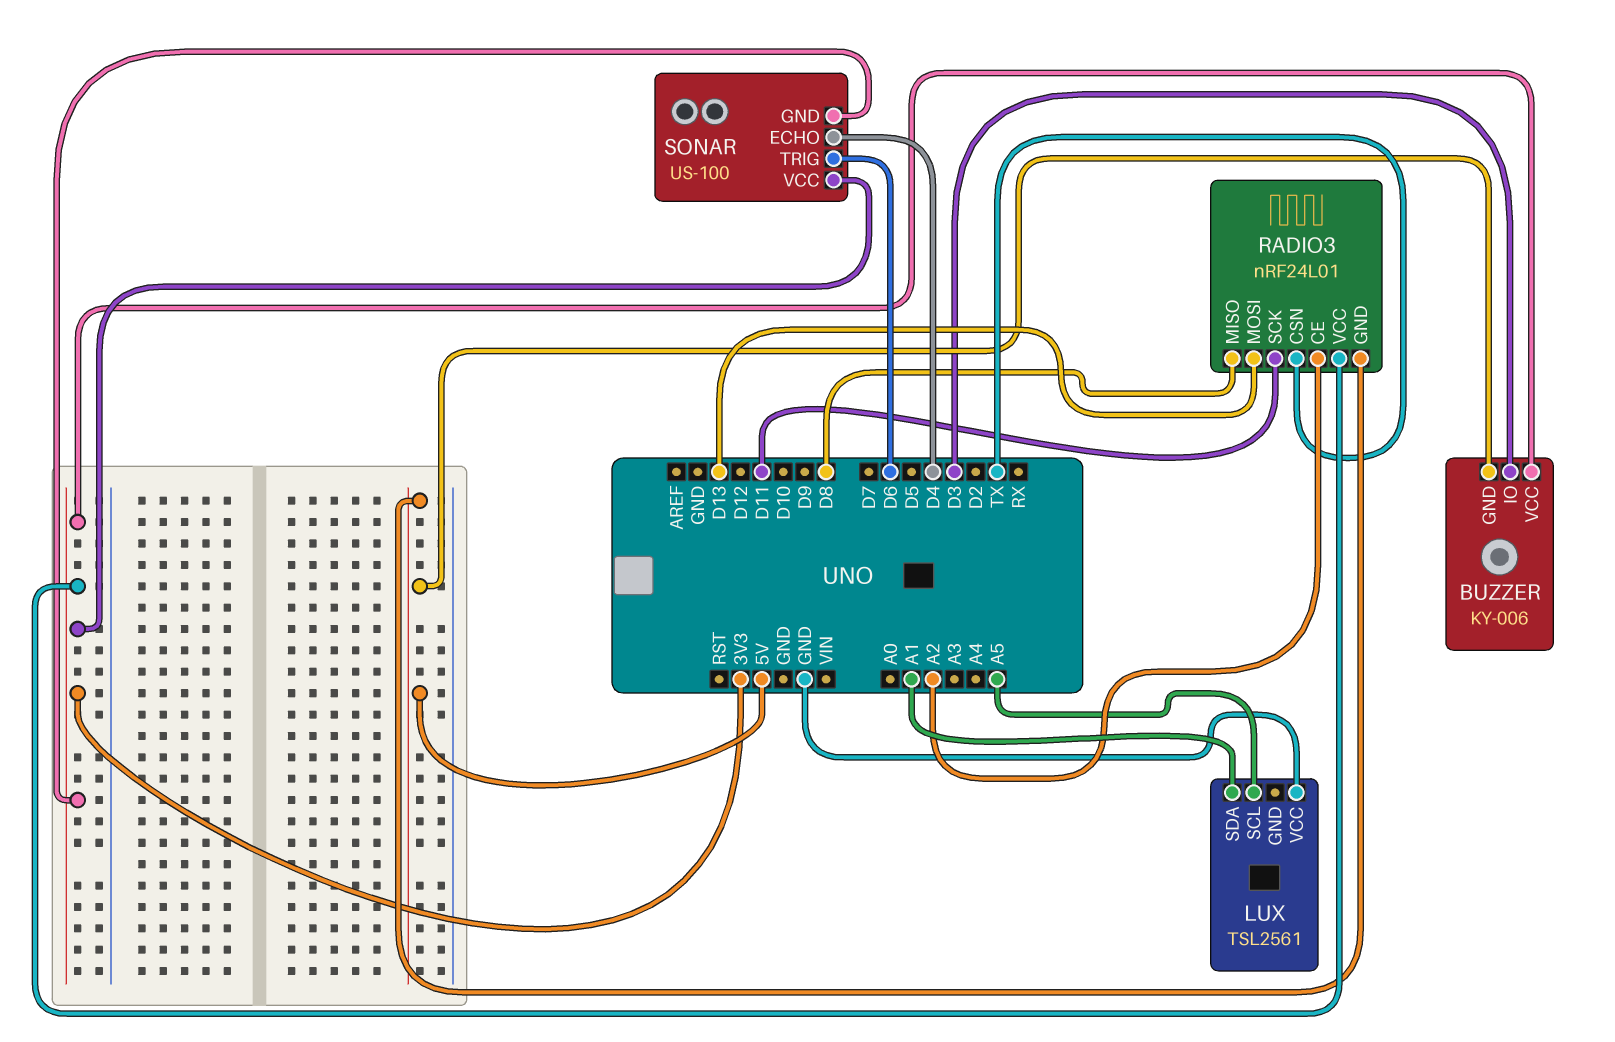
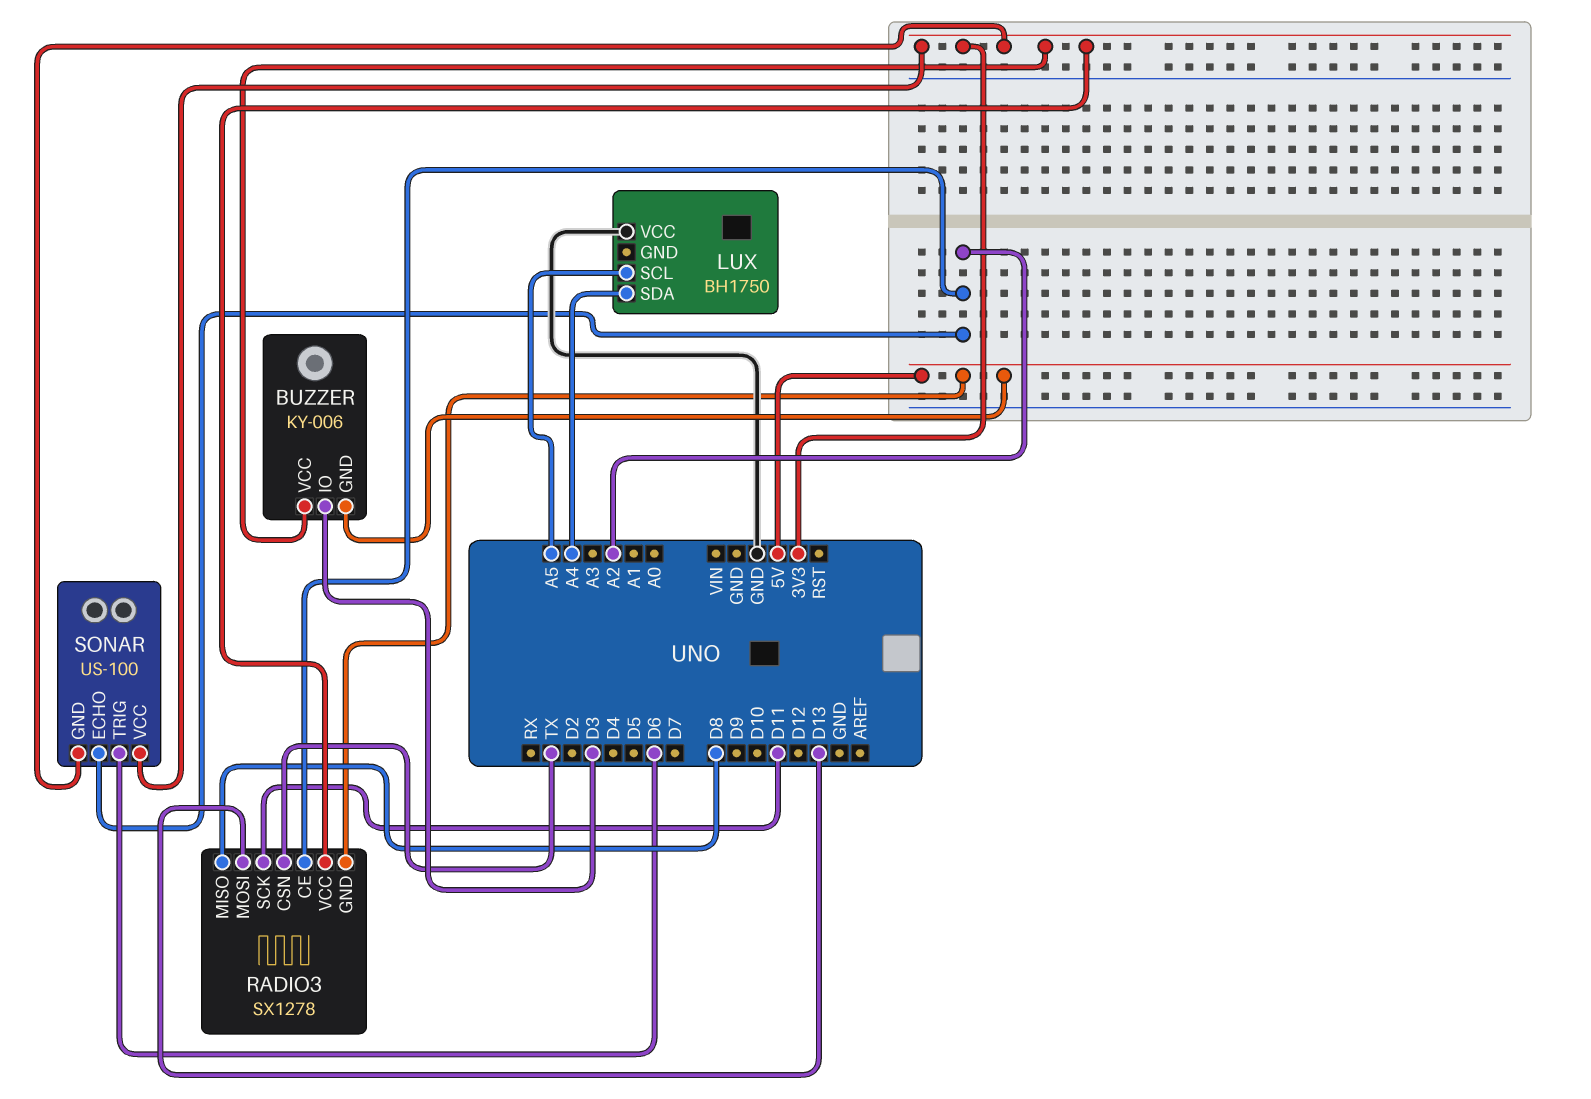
LUX: TSL2561 -> BH1750
LUX pin SDA: A1 -> A4
RADIO3: nRF24L01 -> SX1278
SONAR pin ECHO: D4 -> A2

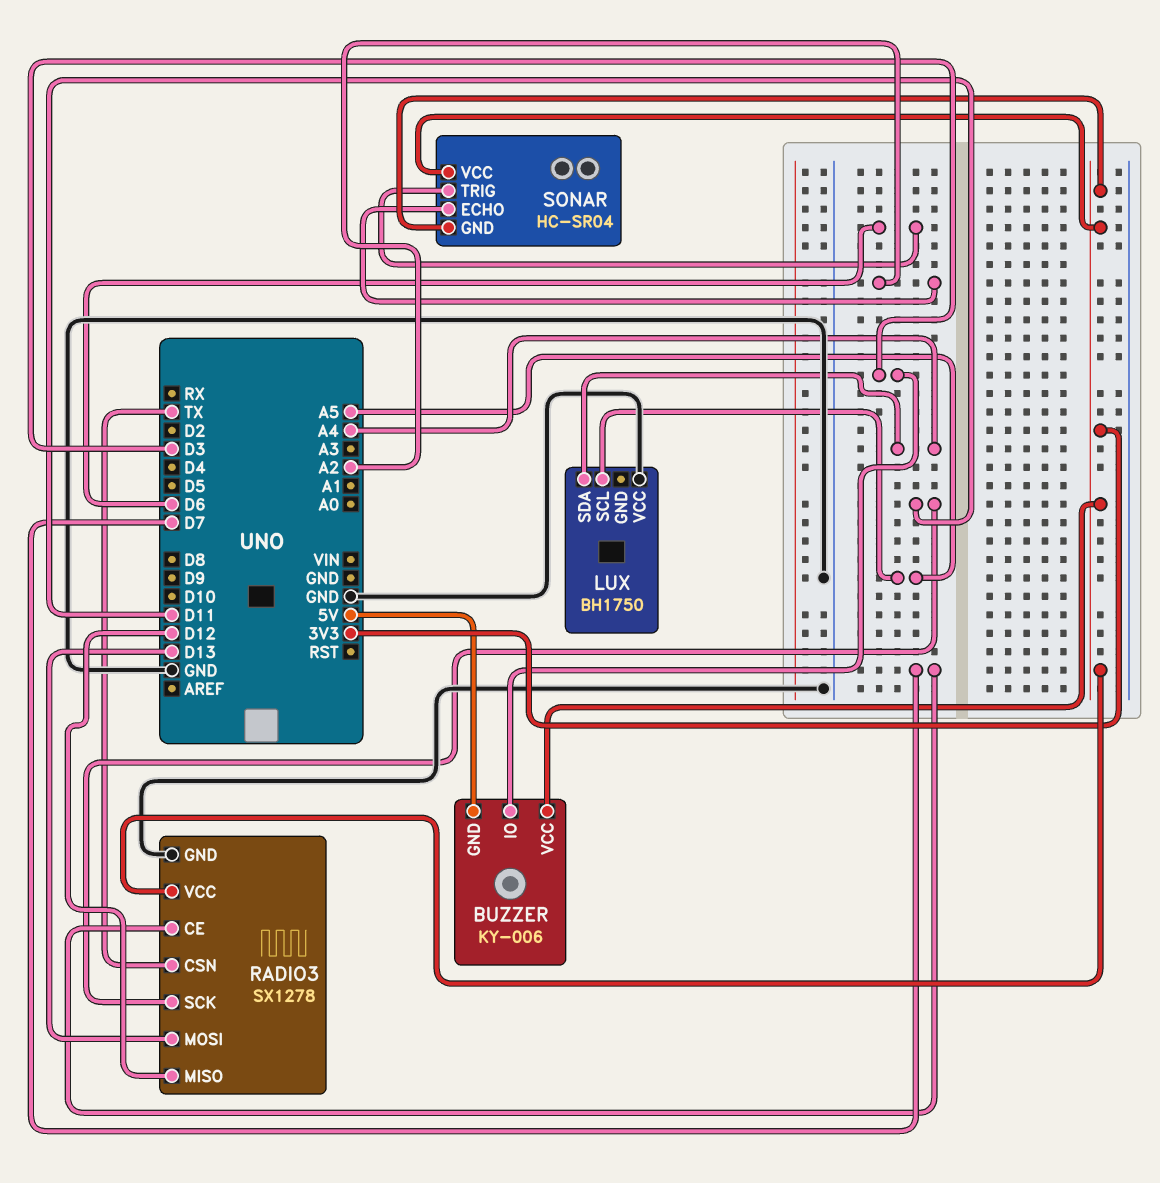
RADIO3 pin CE: A2 -> D7
RADIO3 pin GND: 5V -> GND
RADIO3 pin MISO: D8 -> D12
SONAR: US-100 -> HC-SR04

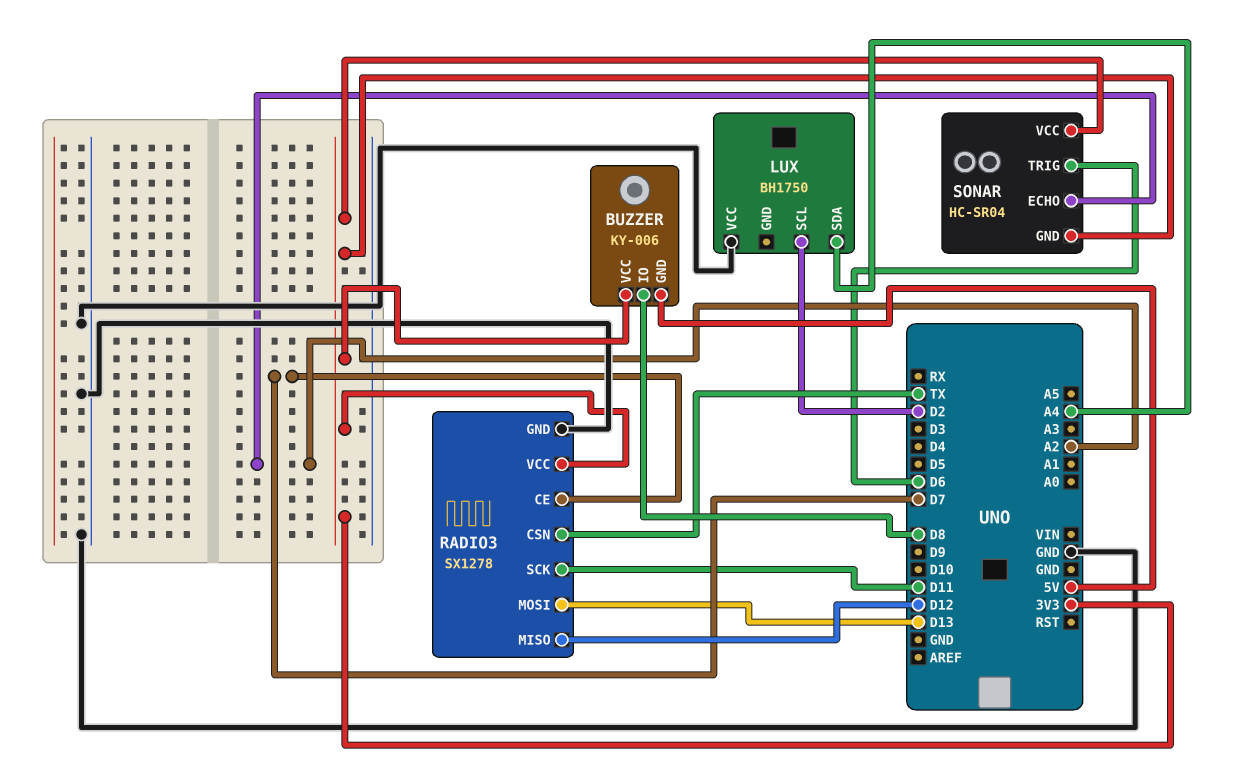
BUZZER pin IO: D3 -> D8
LUX pin SCL: A5 -> D2

